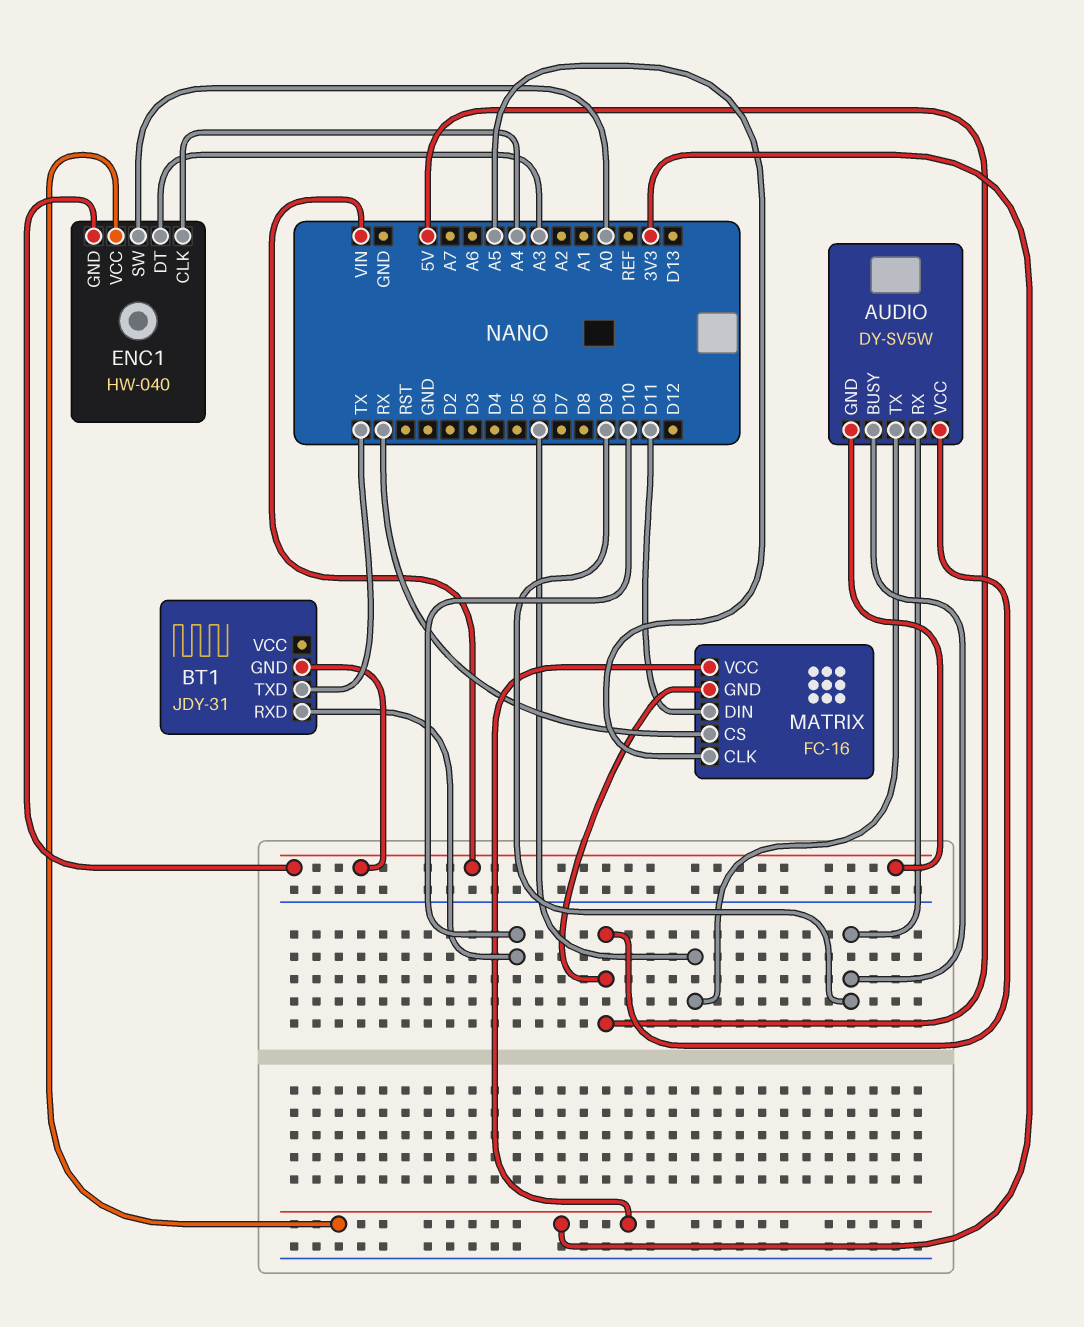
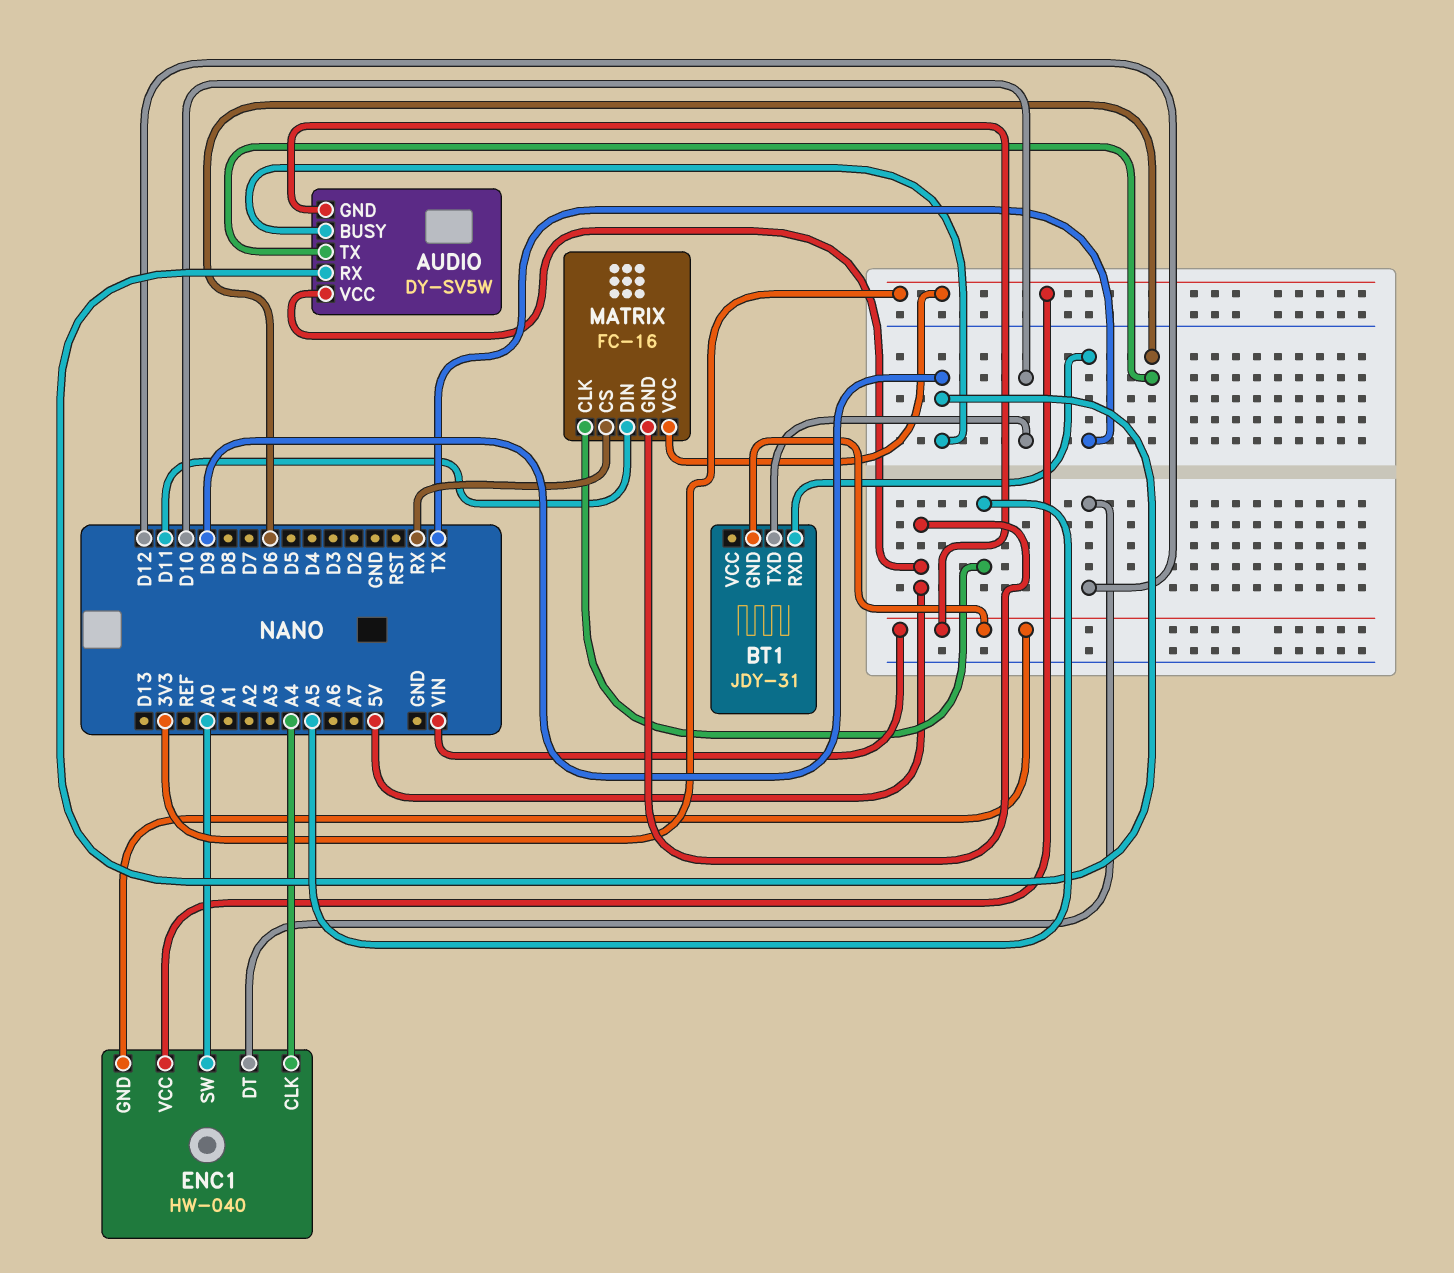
BT1 pin RXD: D10 -> TX
BT1 pin TXD: TX -> D10
ENC1 pin DT: A3 -> D12

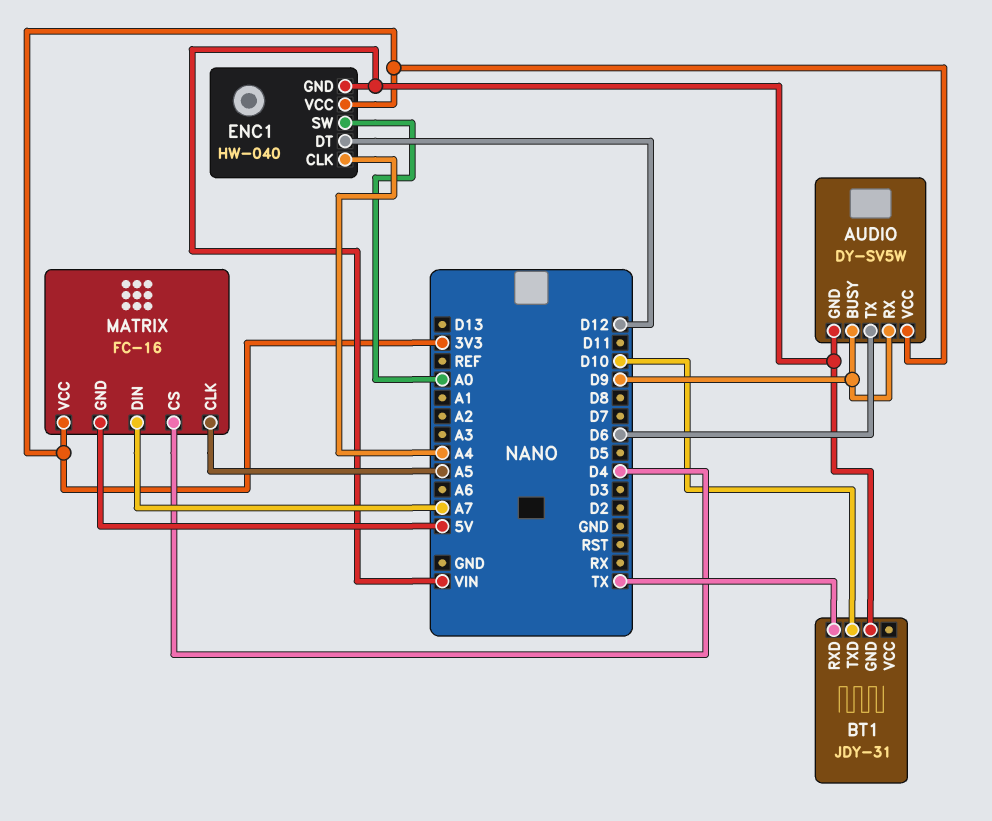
AUDIO pin VCC: 5V -> 3V3
MATRIX pin CS: RX -> D4
MATRIX pin DIN: D11 -> A7

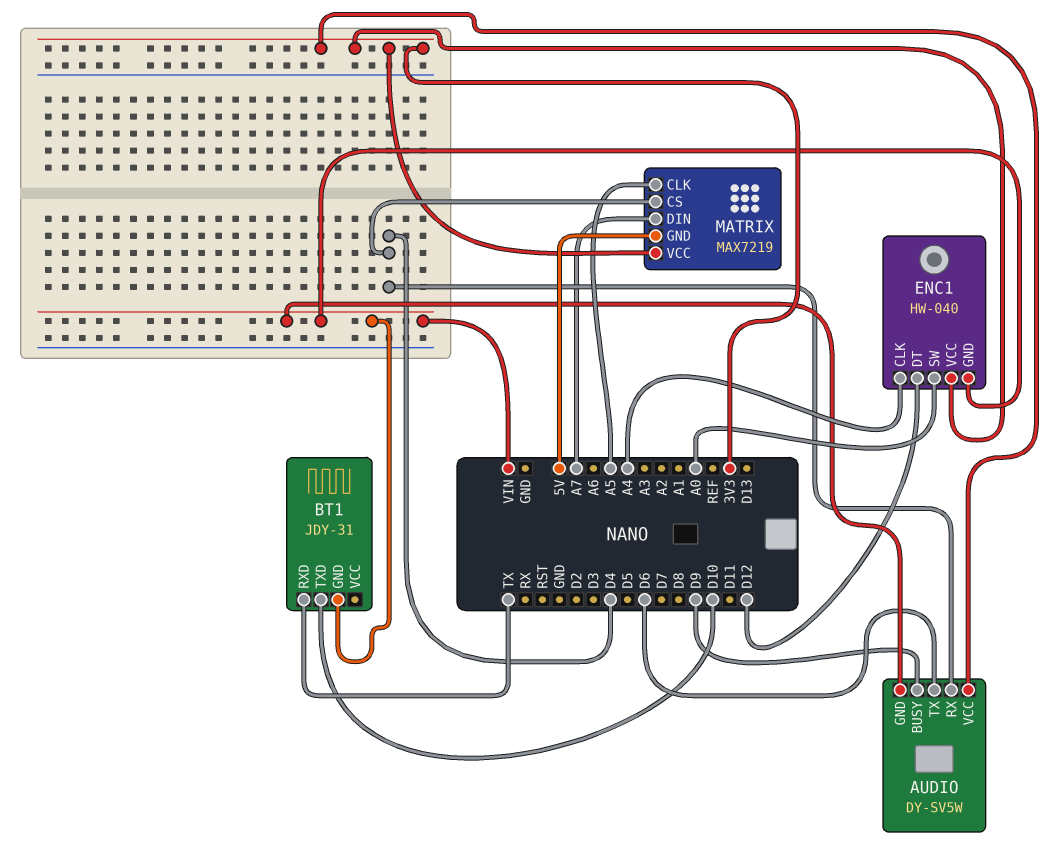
AUDIO pin RX: D9 -> D4
MATRIX: FC-16 -> MAX7219

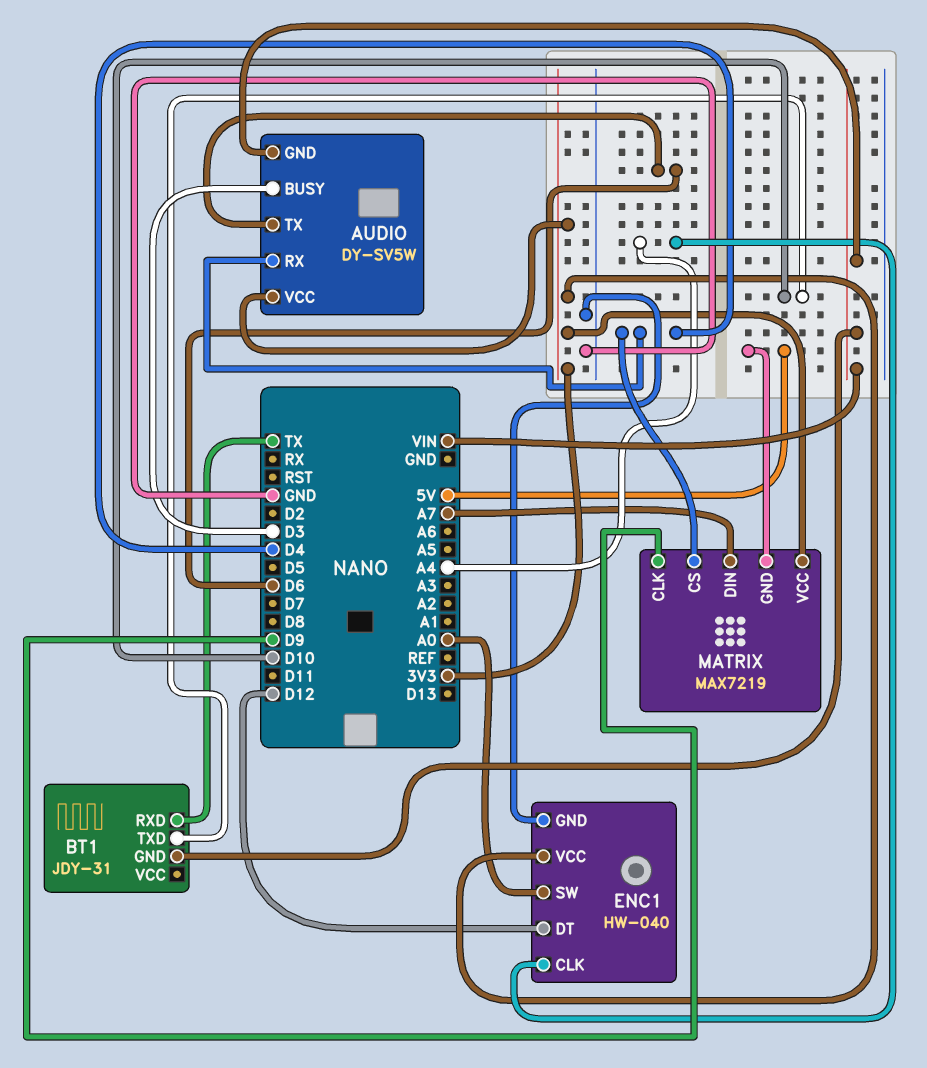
AUDIO pin BUSY: D9 -> D3
ENC1 pin GND: VIN -> GND
MATRIX pin CLK: A5 -> D9

